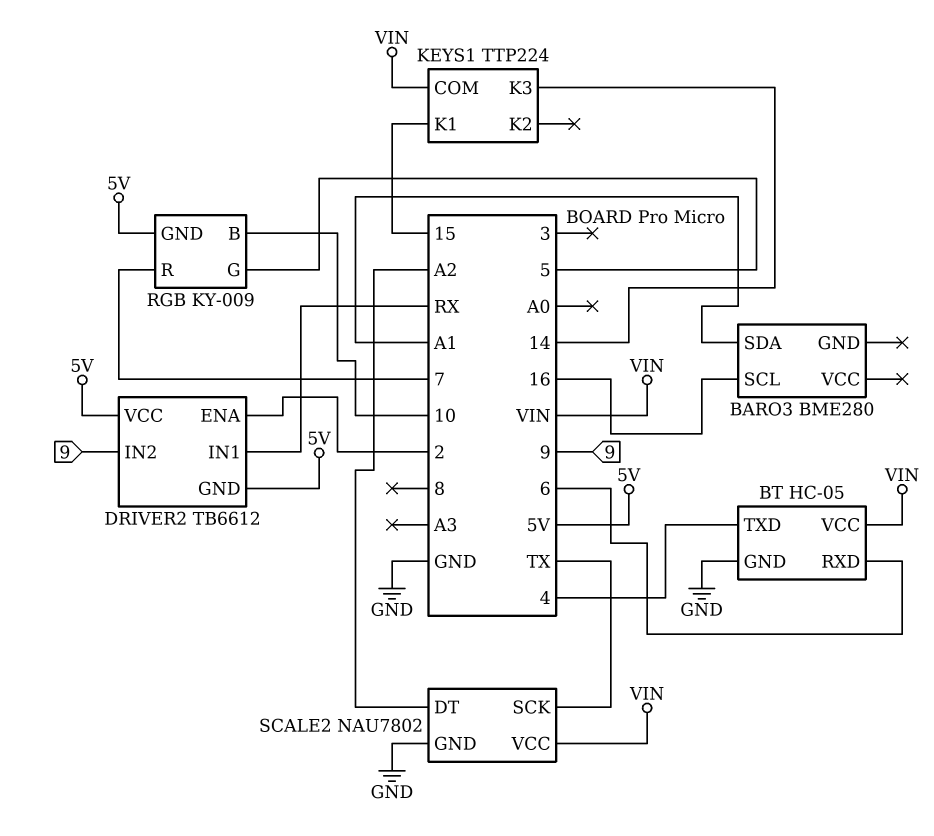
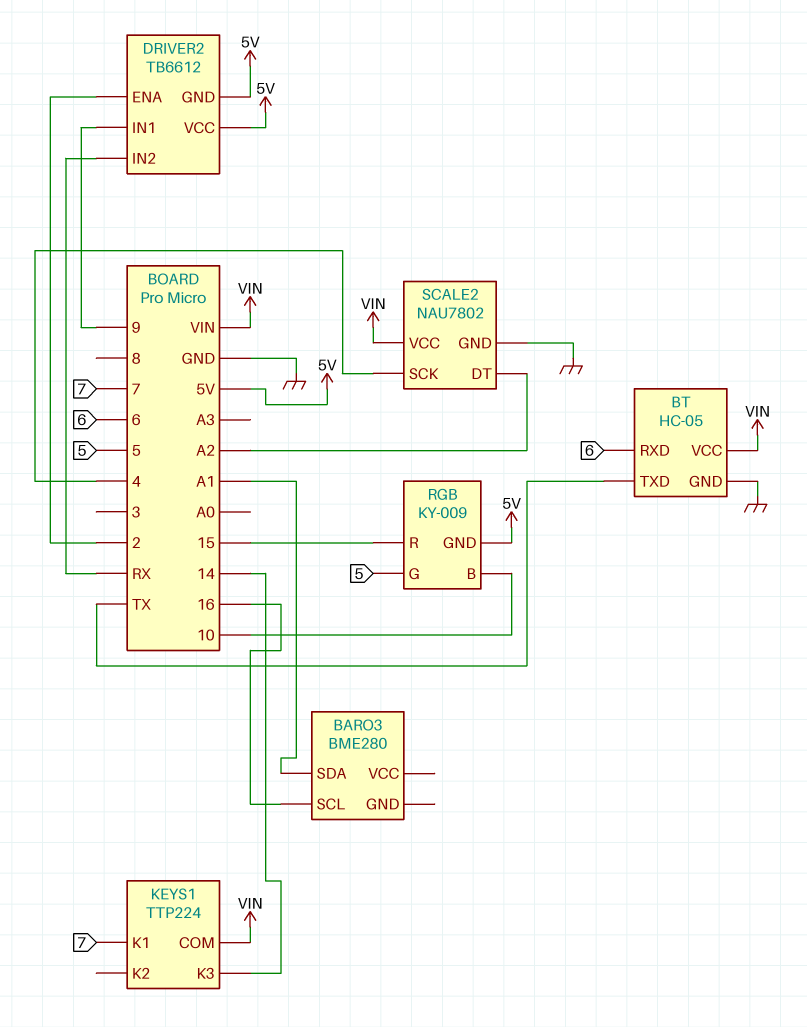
BT pin TXD: 4 -> TX
DRIVER2 pin IN1: RX -> 9
DRIVER2 pin IN2: 9 -> RX
KEYS1 pin K1: 15 -> 7
RGB pin R: 7 -> 15
SCALE2 pin SCK: TX -> 4

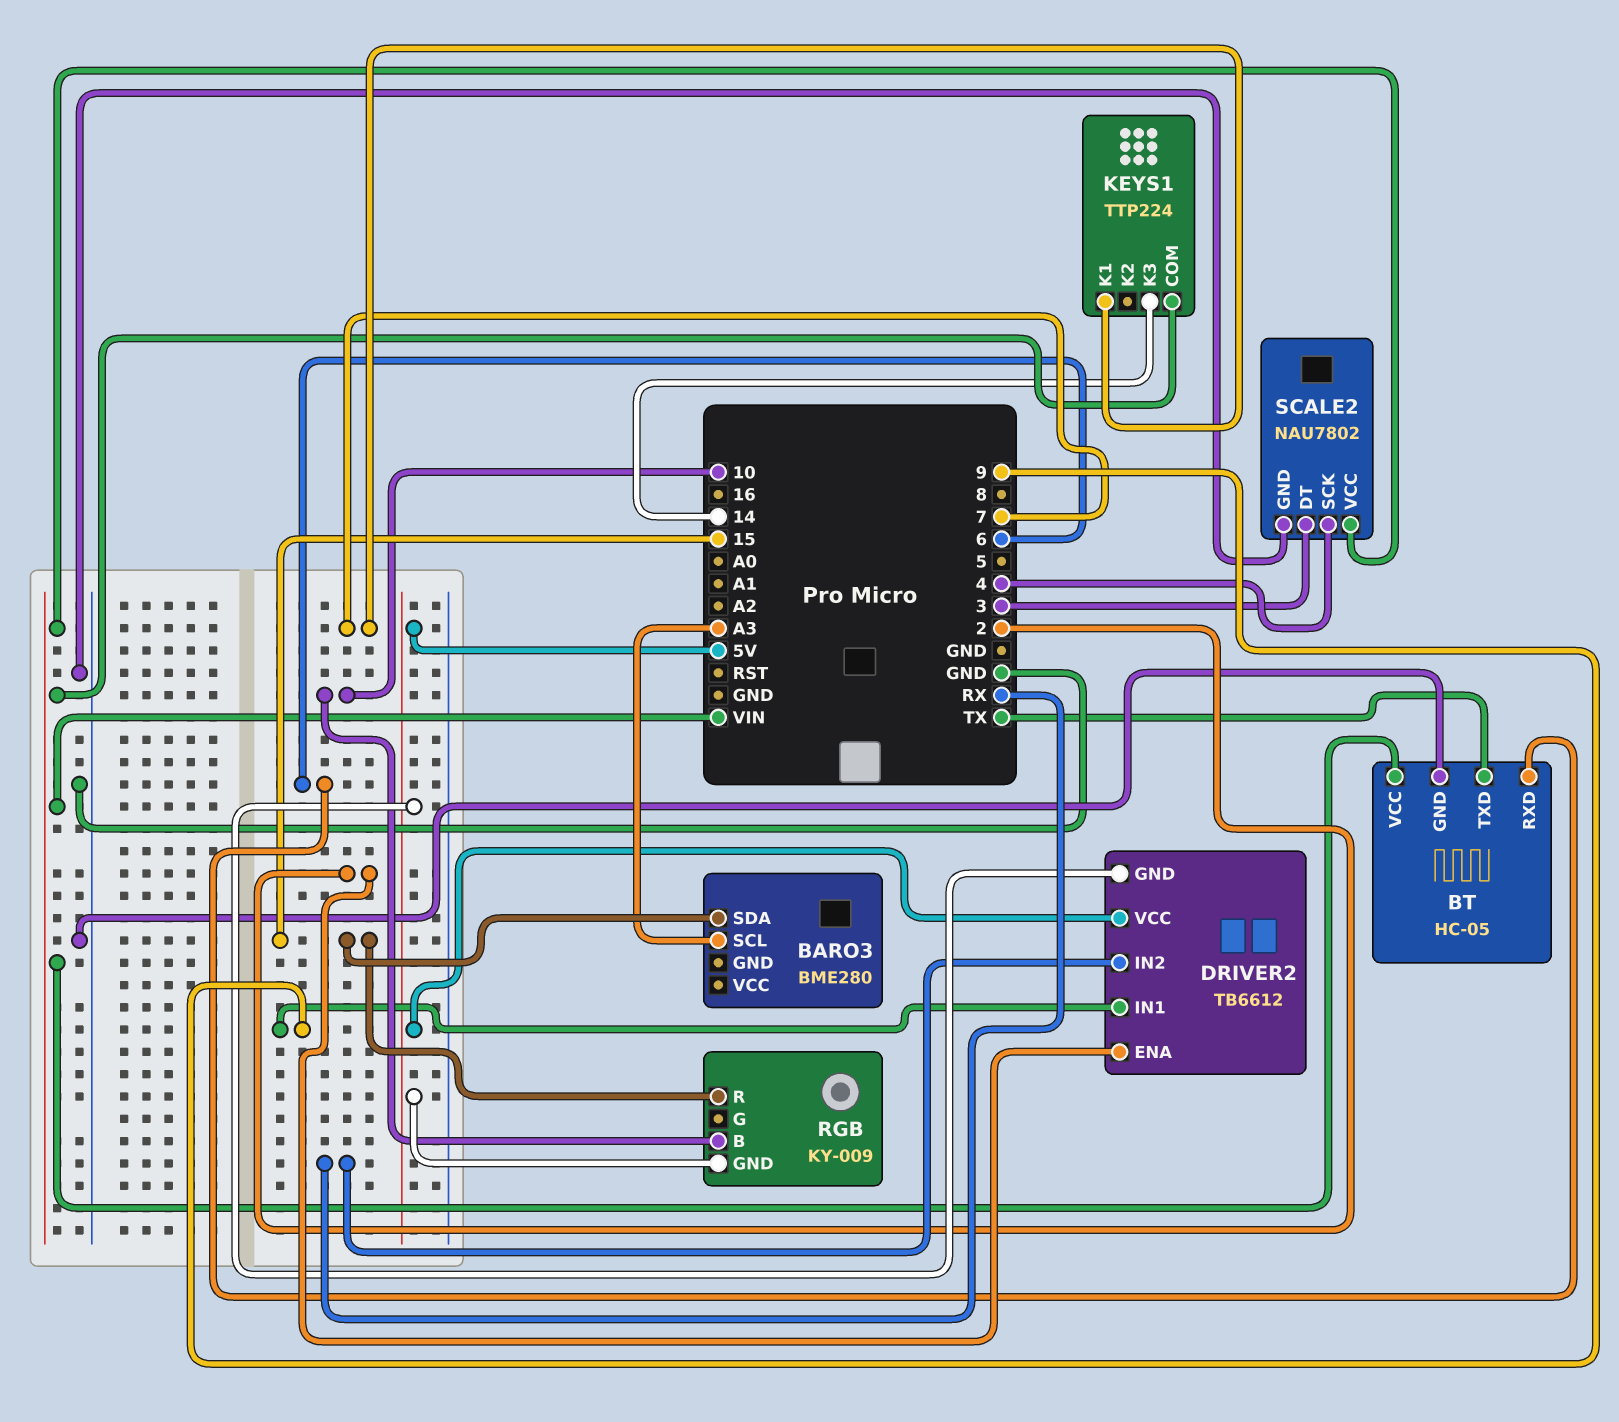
BARO3 pin SCL: 16 -> A3
BARO3 pin SDA: A1 -> 15
RGB pin G: 5 -> none
SCALE2 pin DT: A2 -> 3

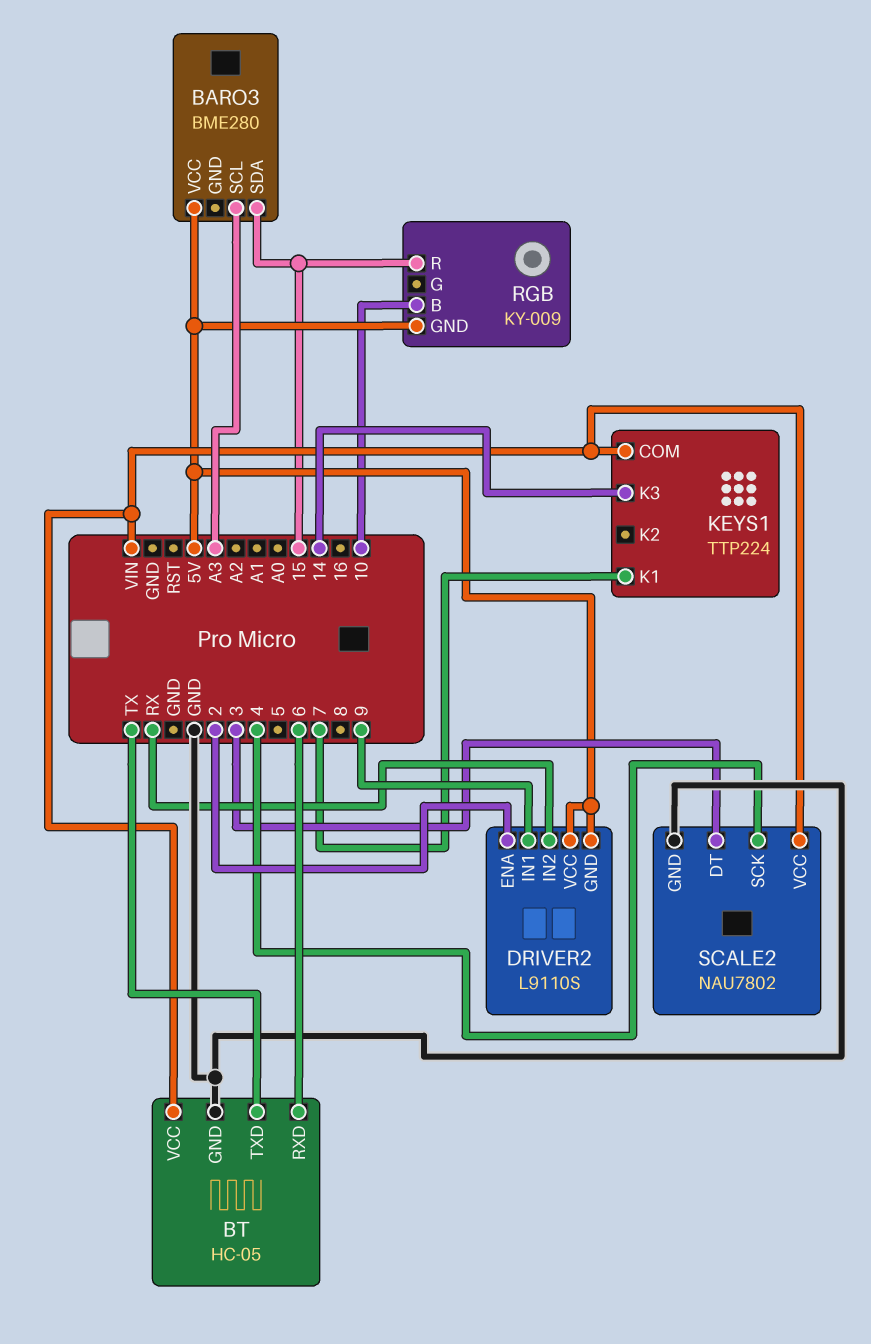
BARO3 pin VCC: none -> 5V
DRIVER2: TB6612 -> L9110S

